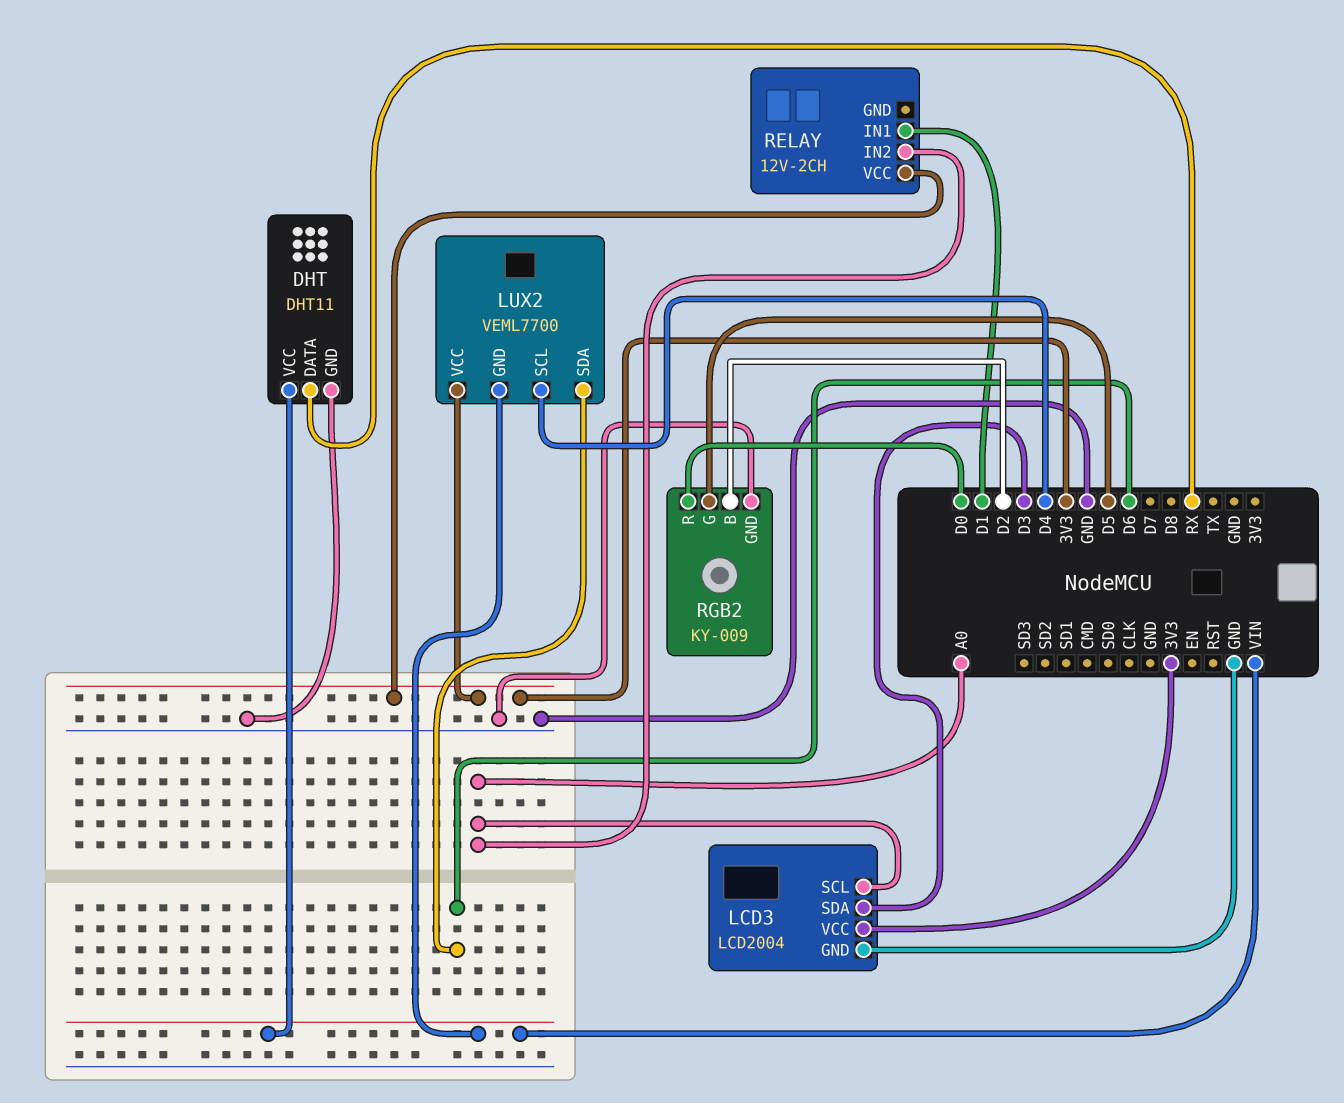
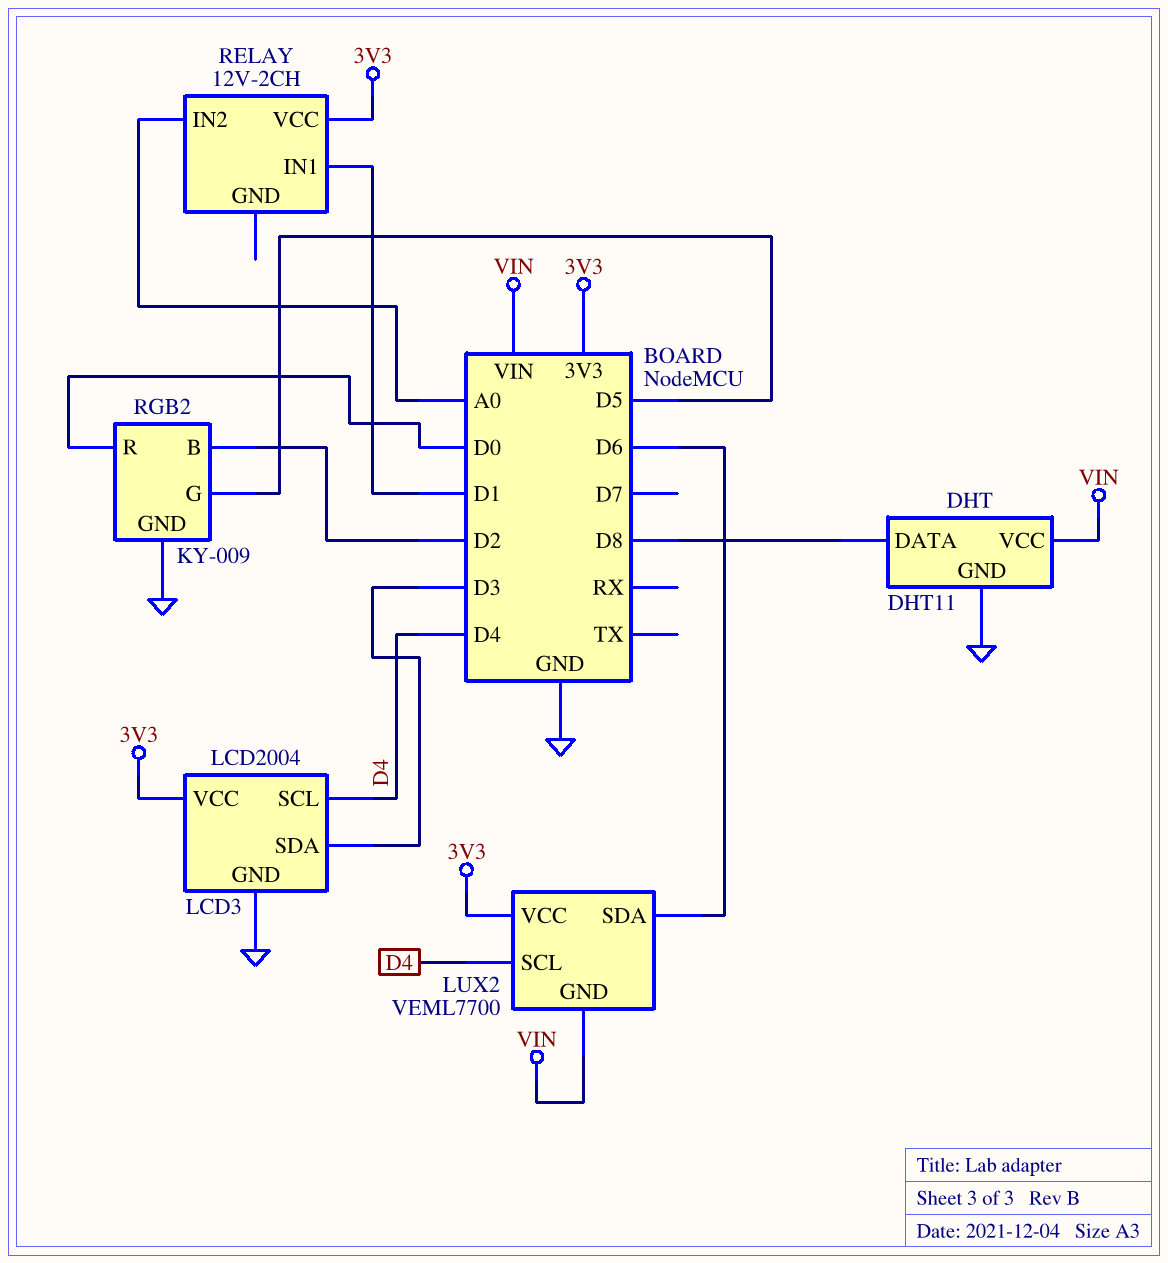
DHT pin DATA: RX -> D8
LCD3 pin SCL: A0 -> D4

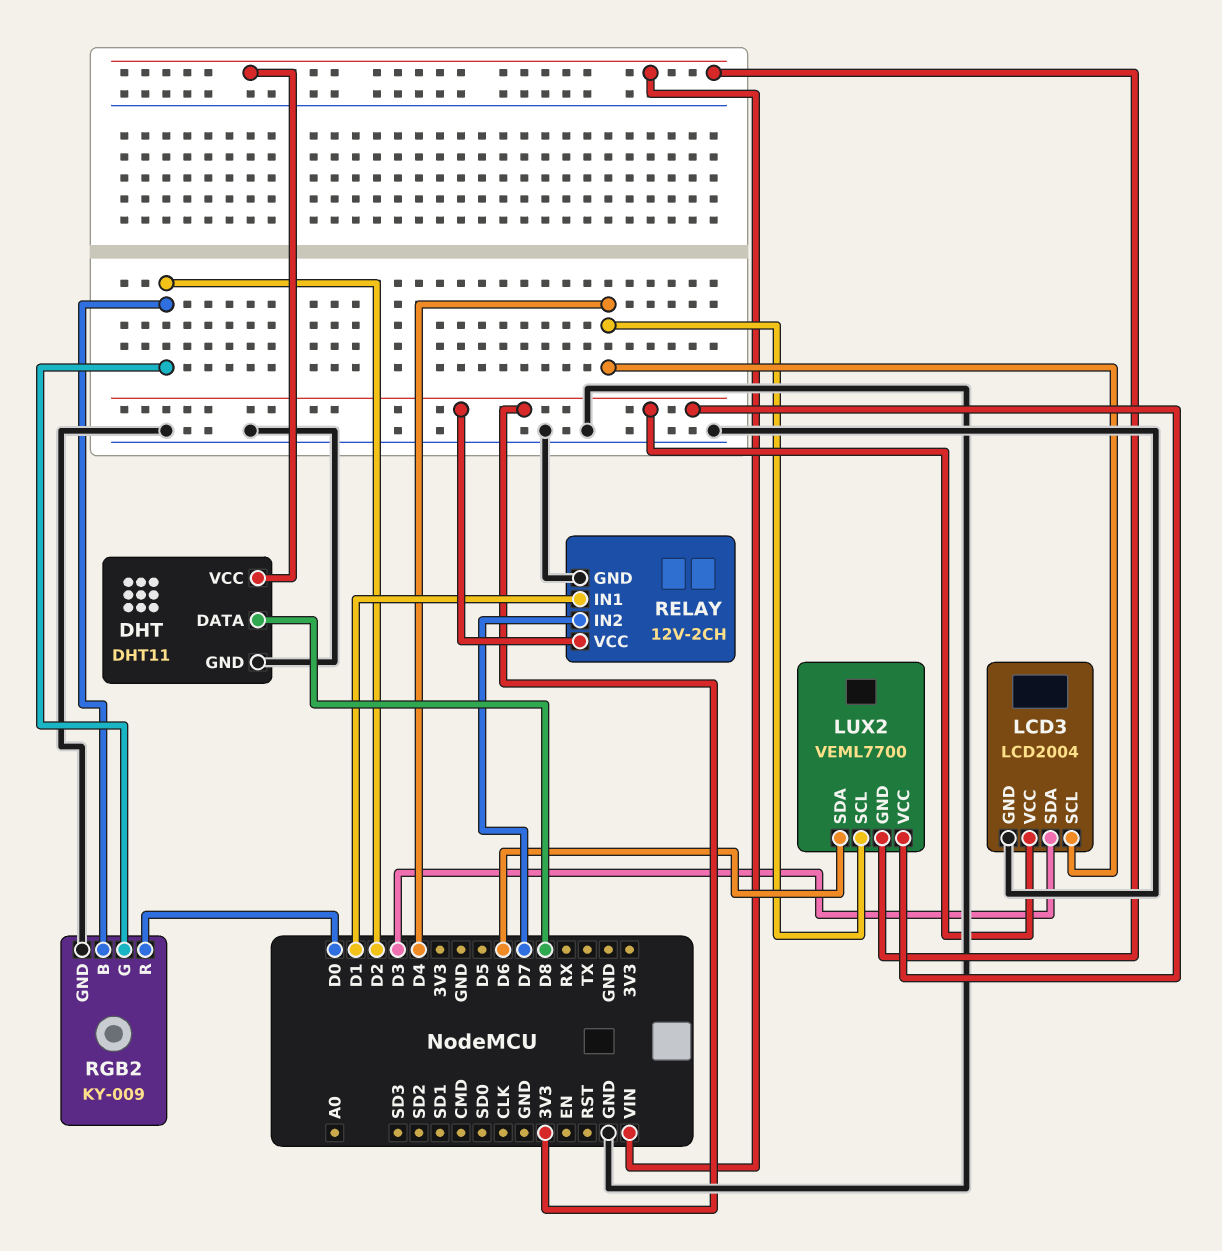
RELAY pin GND: none -> GND
RELAY pin IN2: A0 -> D7
RGB2 pin G: D5 -> D2

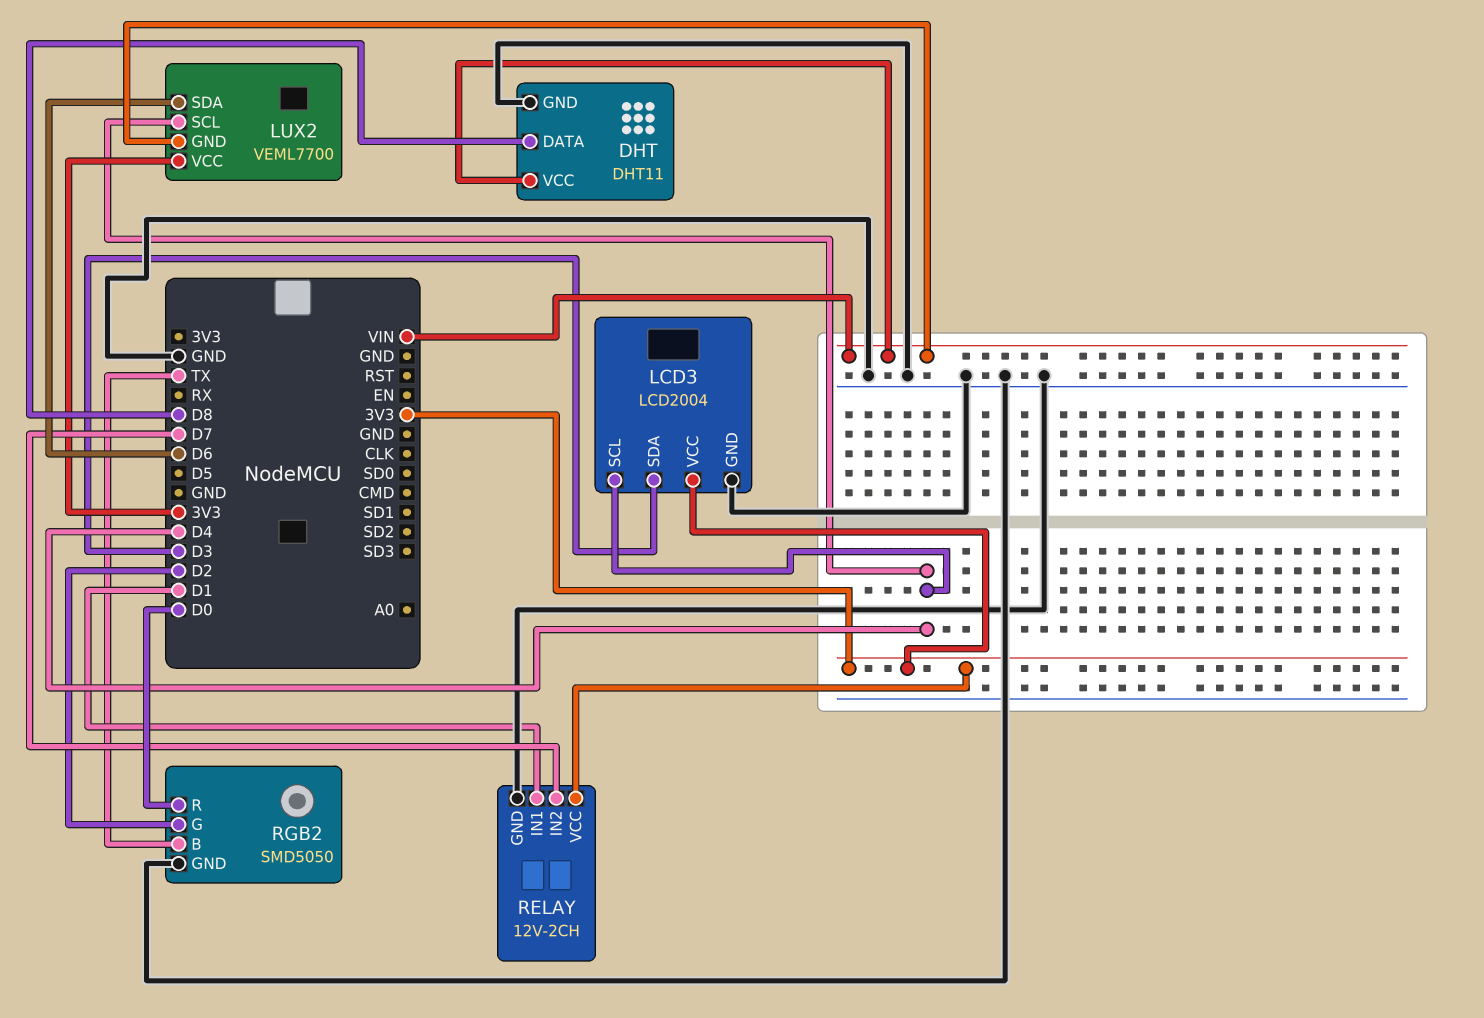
RGB2: KY-009 -> SMD5050
RGB2 pin B: D2 -> TX

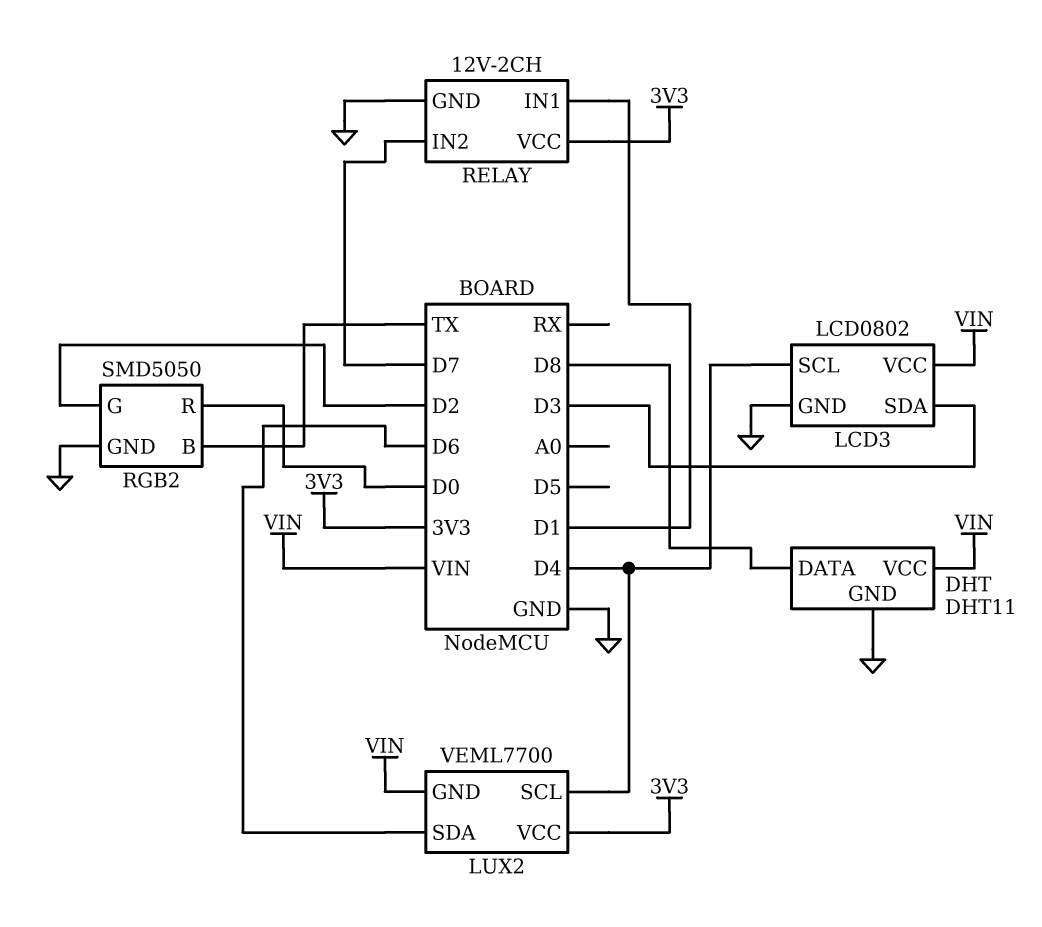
LCD3: LCD2004 -> LCD0802
LCD3 pin VCC: 3V3 -> VIN

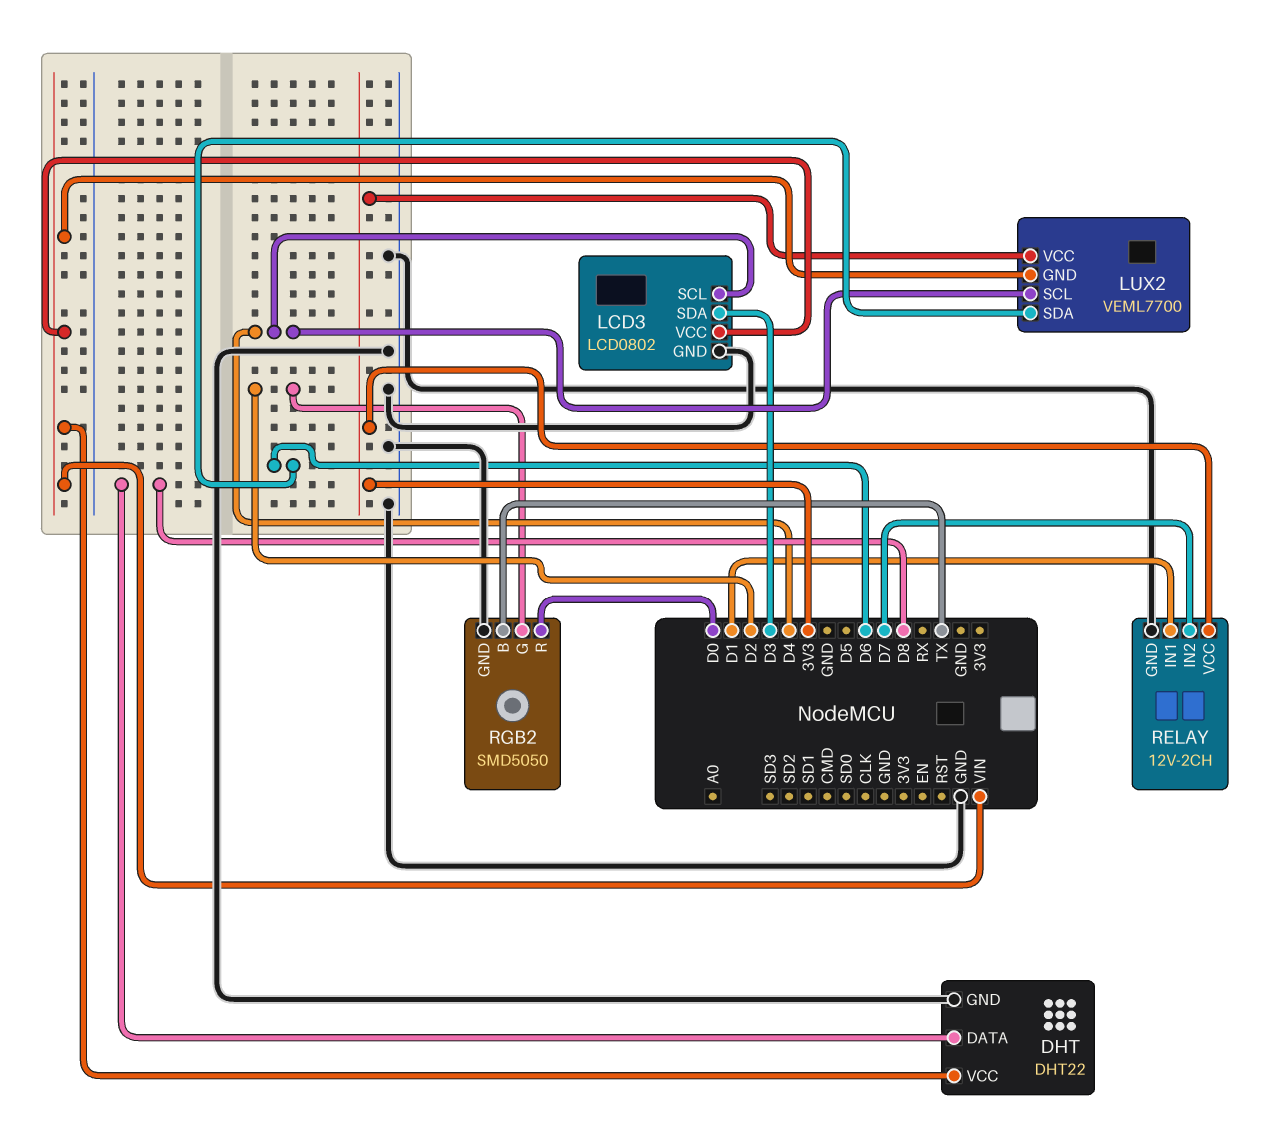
DHT: DHT11 -> DHT22

